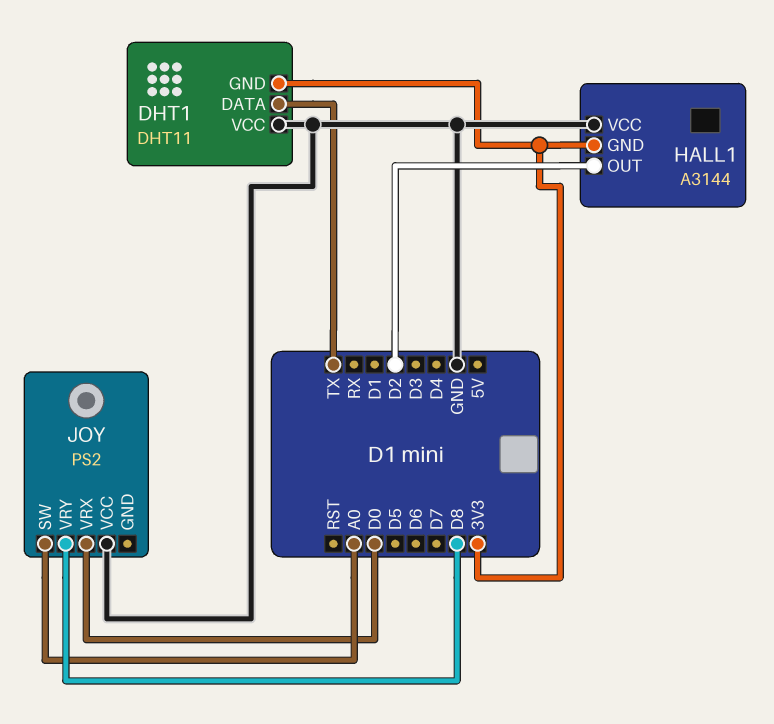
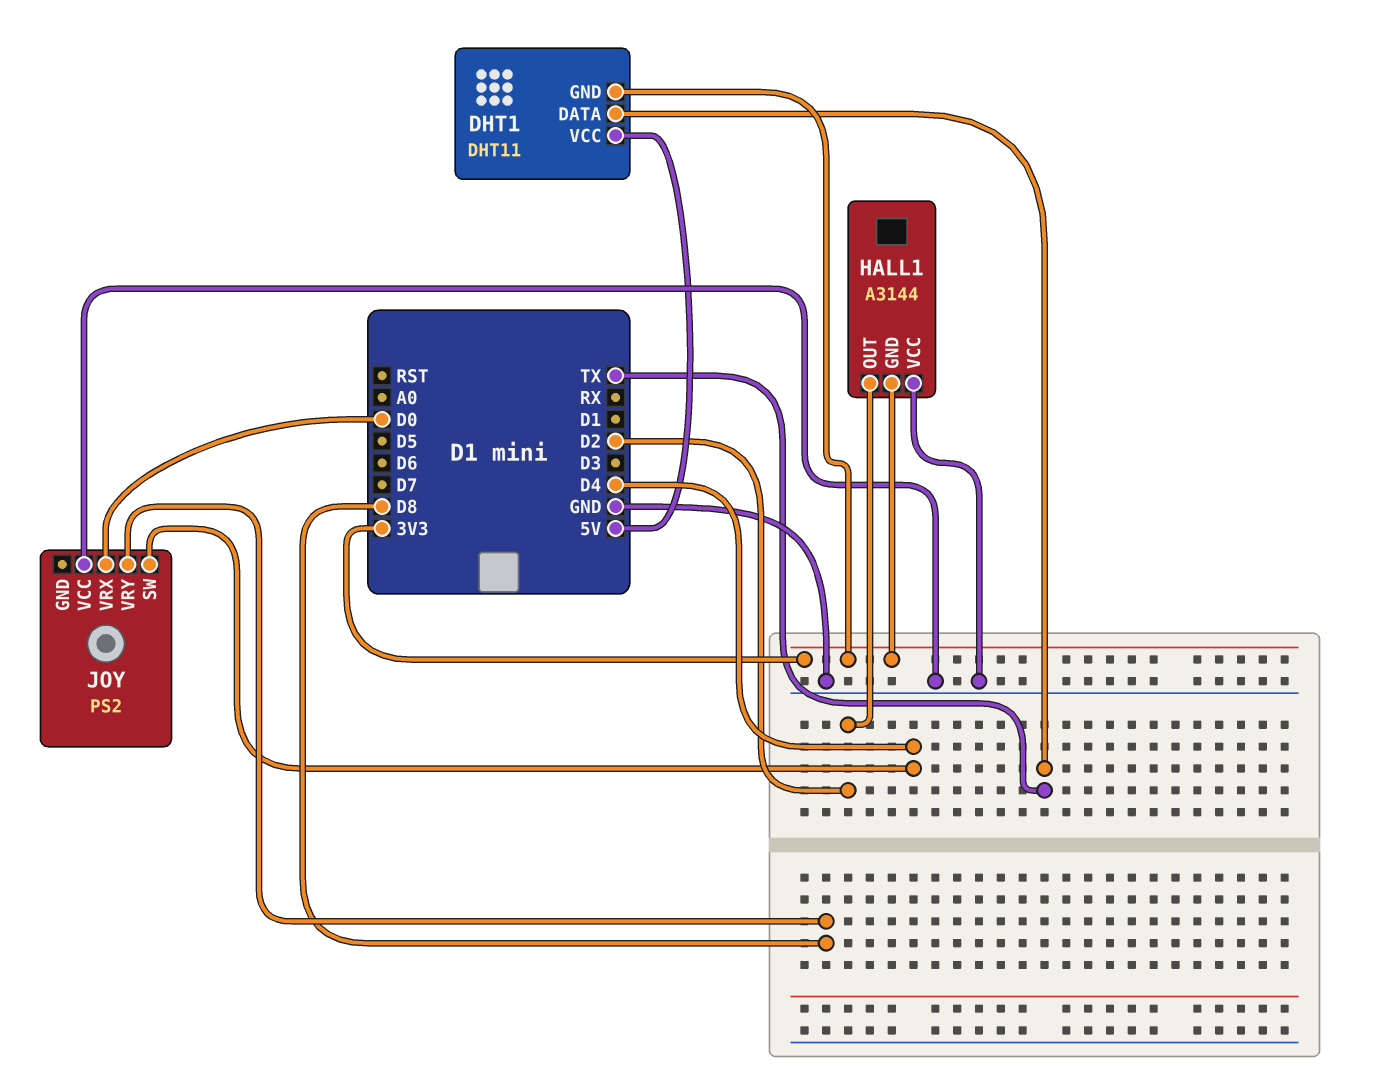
DHT1 pin VCC: GND -> 5V
JOY pin SW: A0 -> D4

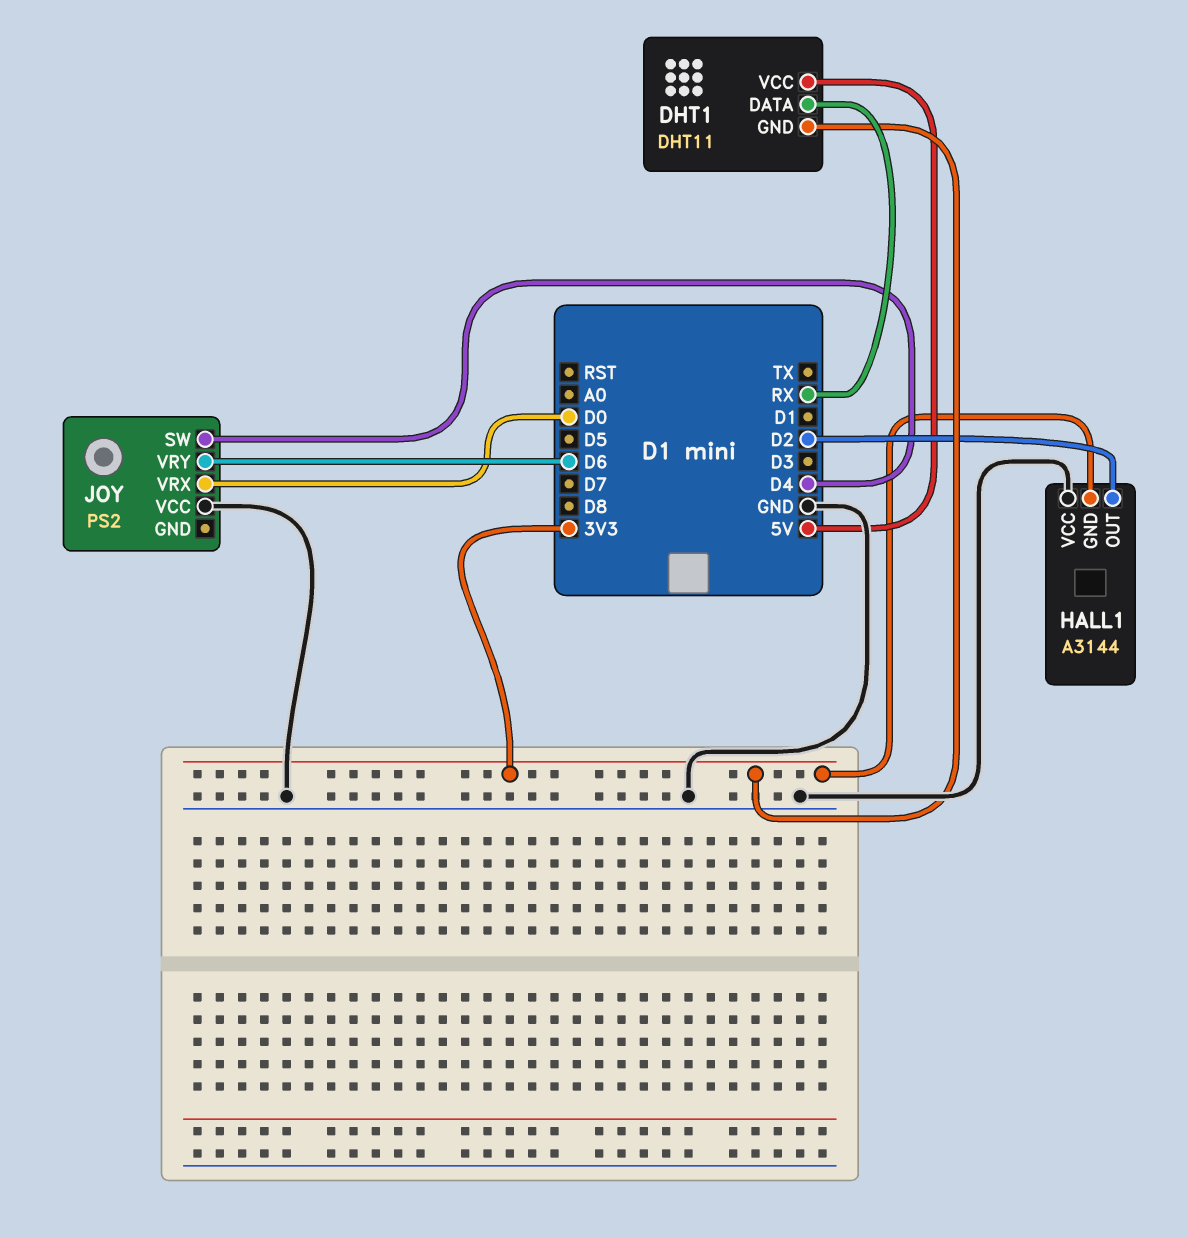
DHT1 pin DATA: TX -> RX
JOY pin VRY: D8 -> D6

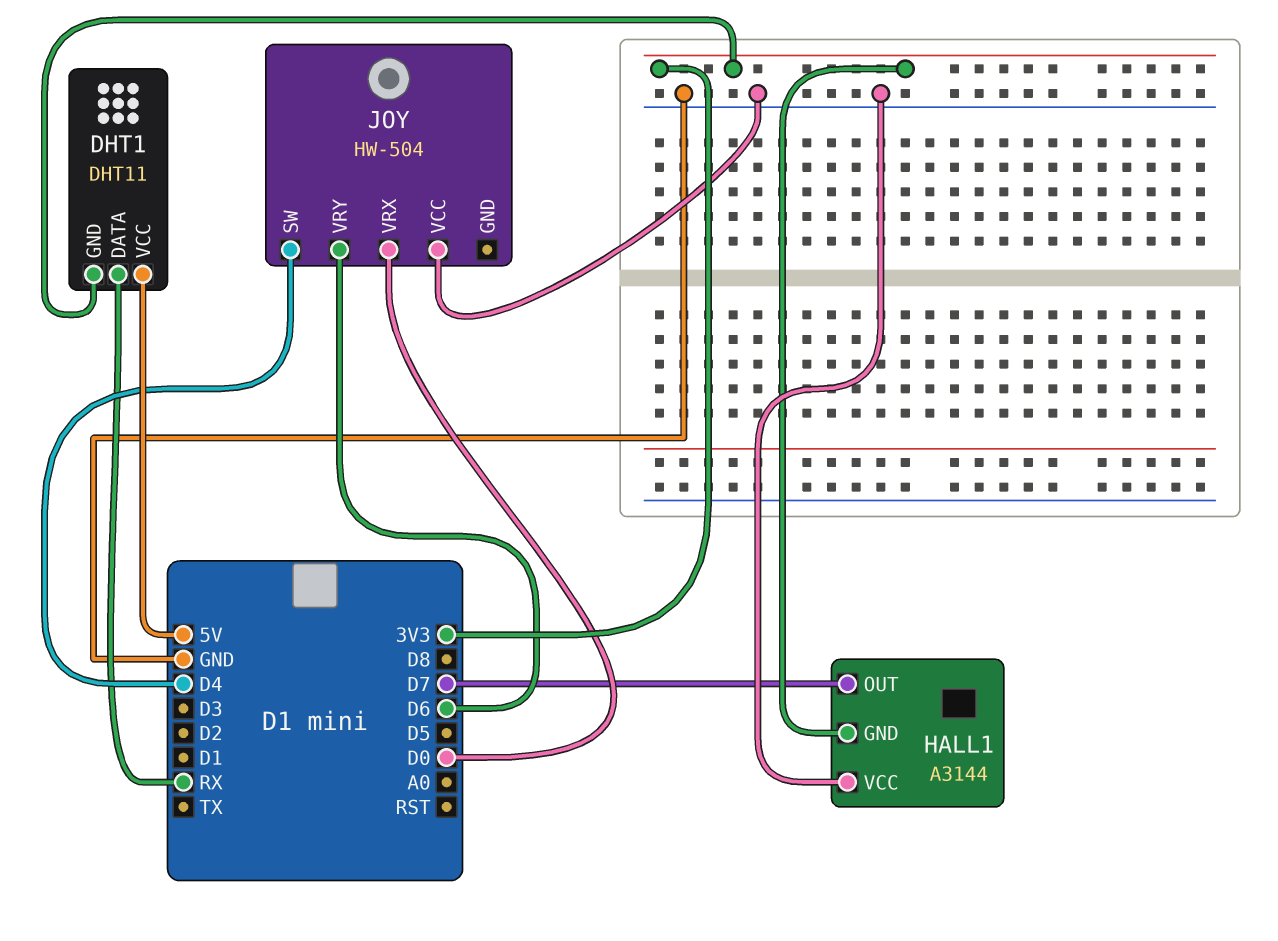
HALL1 pin OUT: D2 -> D7
JOY: PS2 -> HW-504

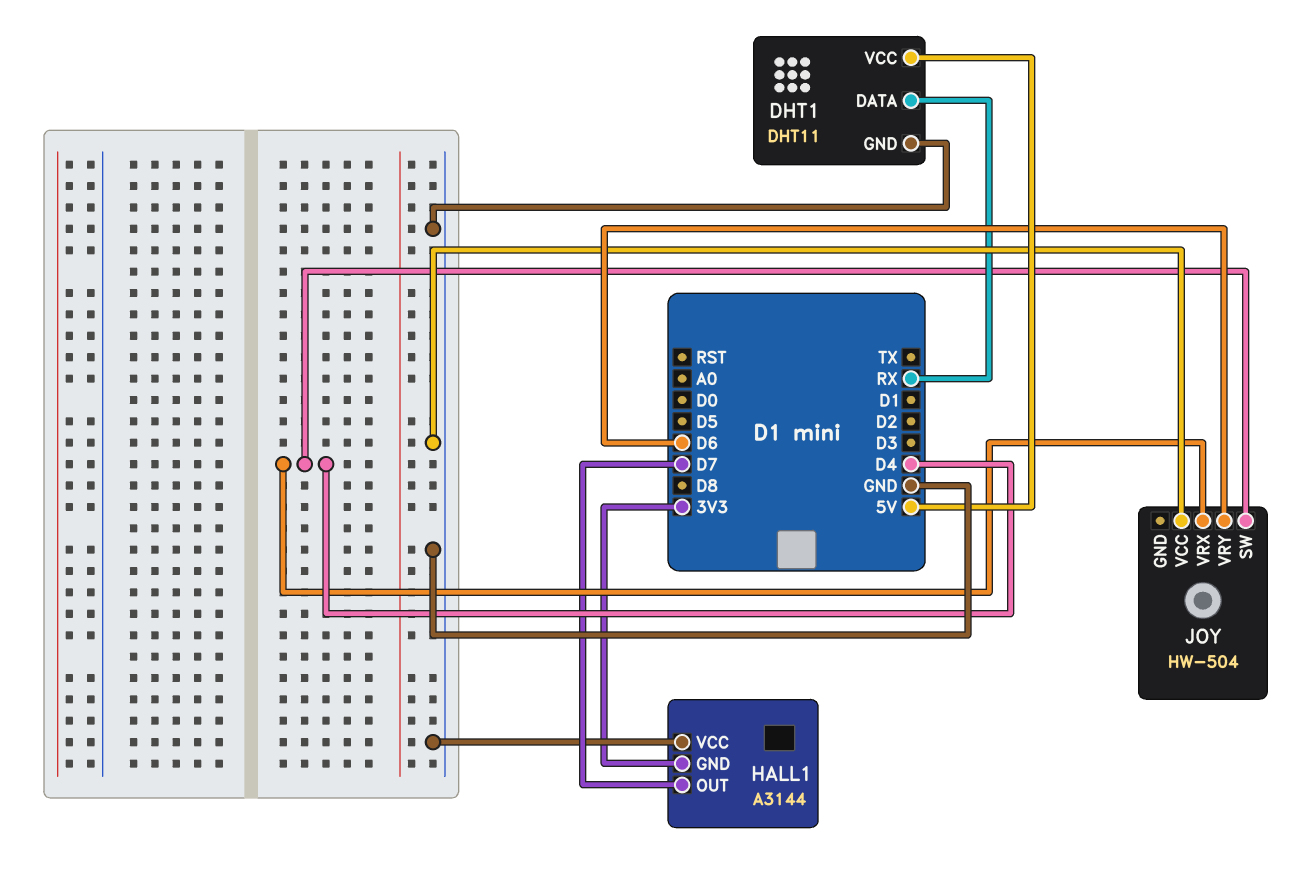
DHT1 pin GND: 3V3 -> GND
JOY pin VRX: D0 -> D4

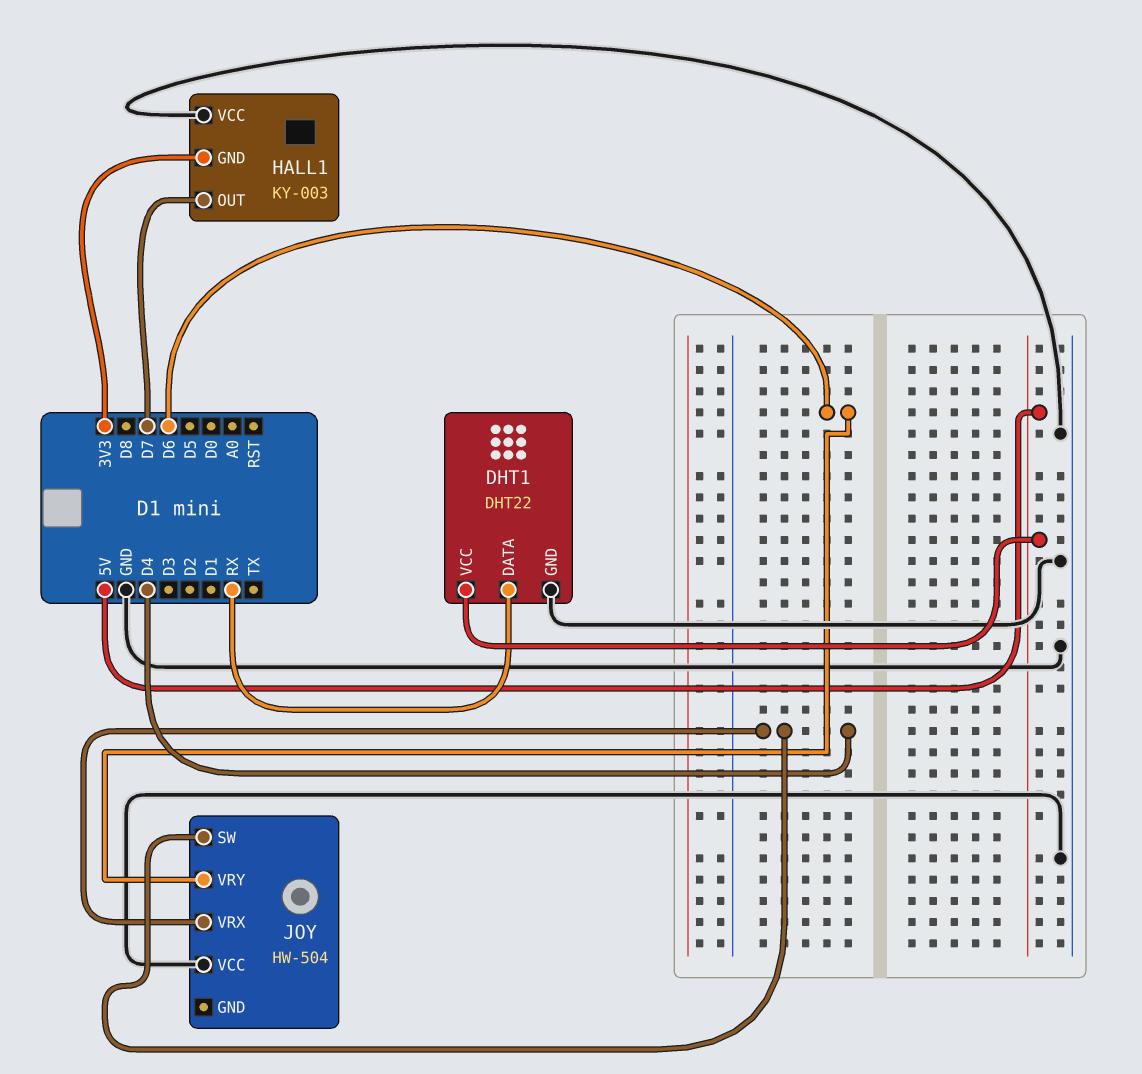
DHT1: DHT11 -> DHT22
HALL1: A3144 -> KY-003

